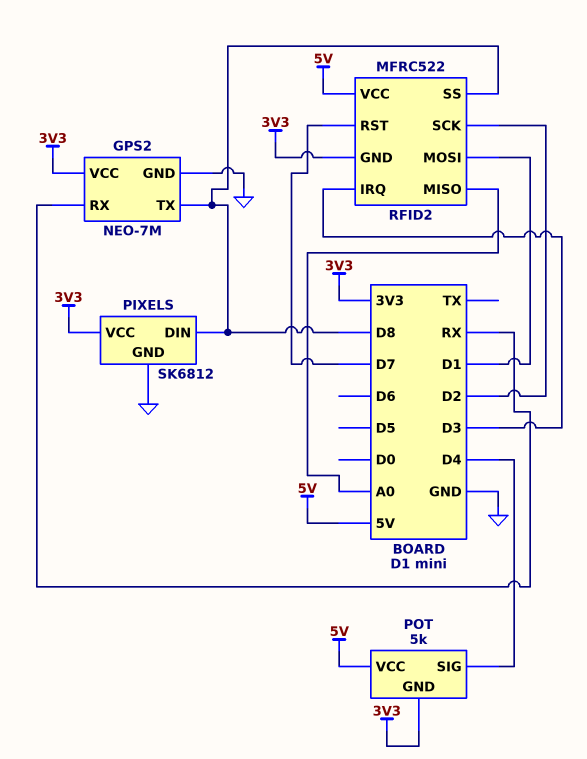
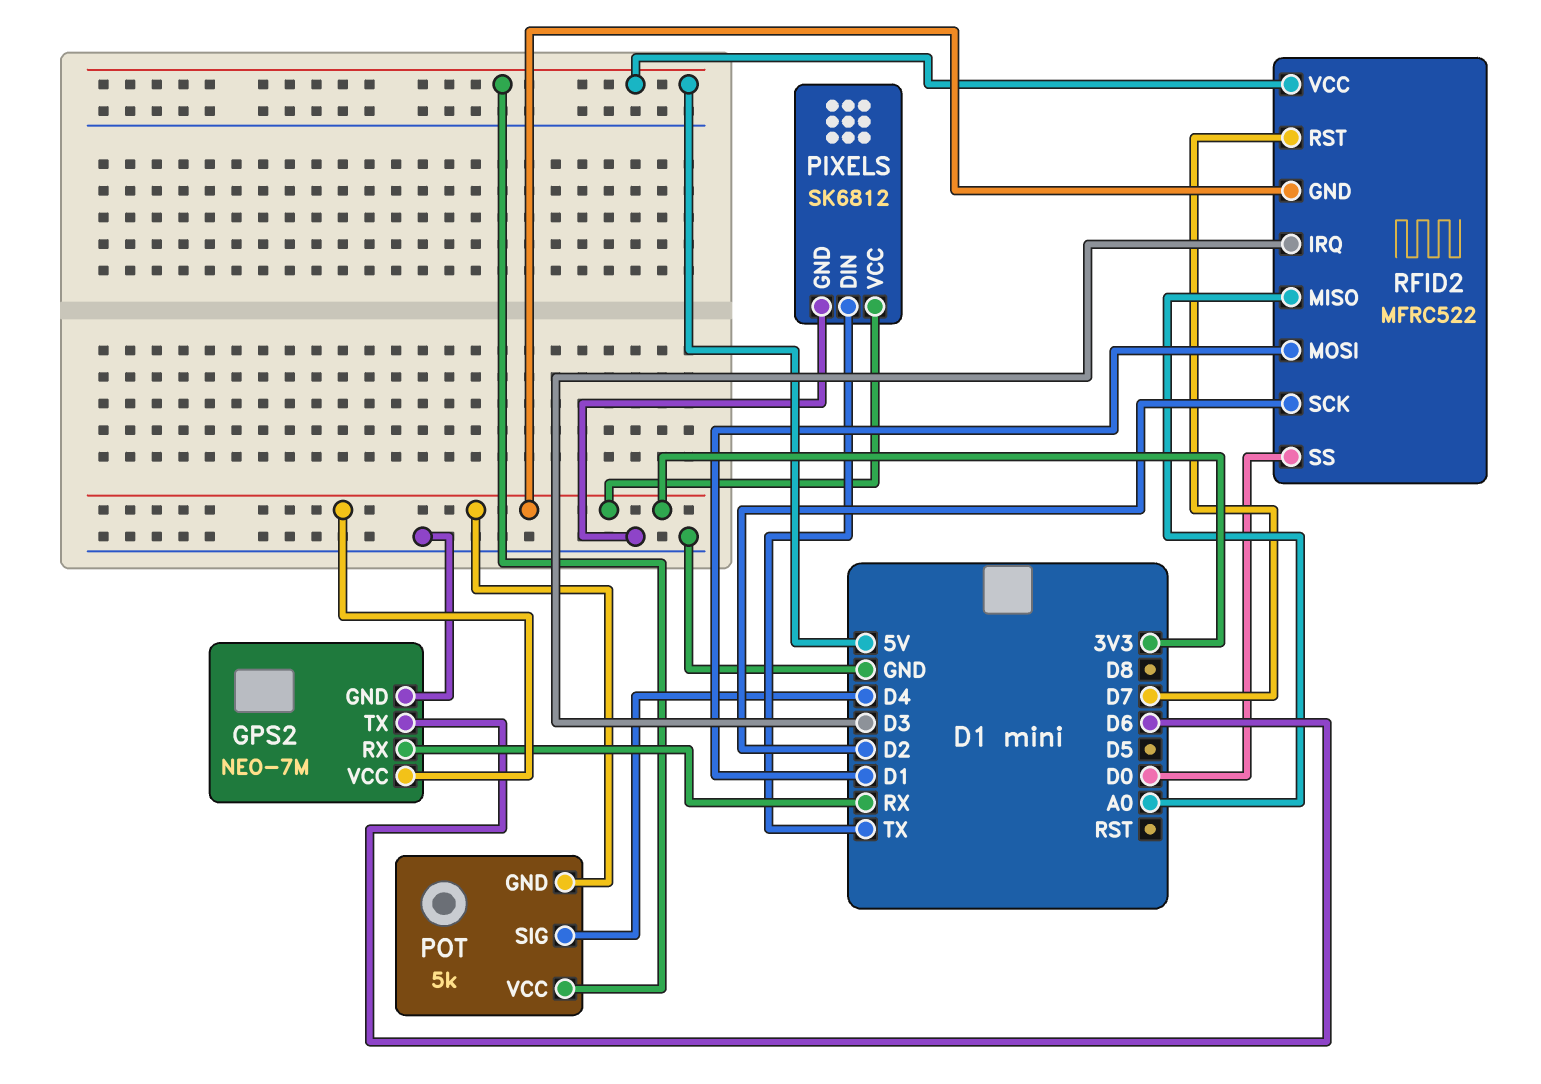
GPS2 pin TX: D8 -> D6
PIXELS pin DIN: D8 -> TX
RFID2 pin SS: D8 -> D0

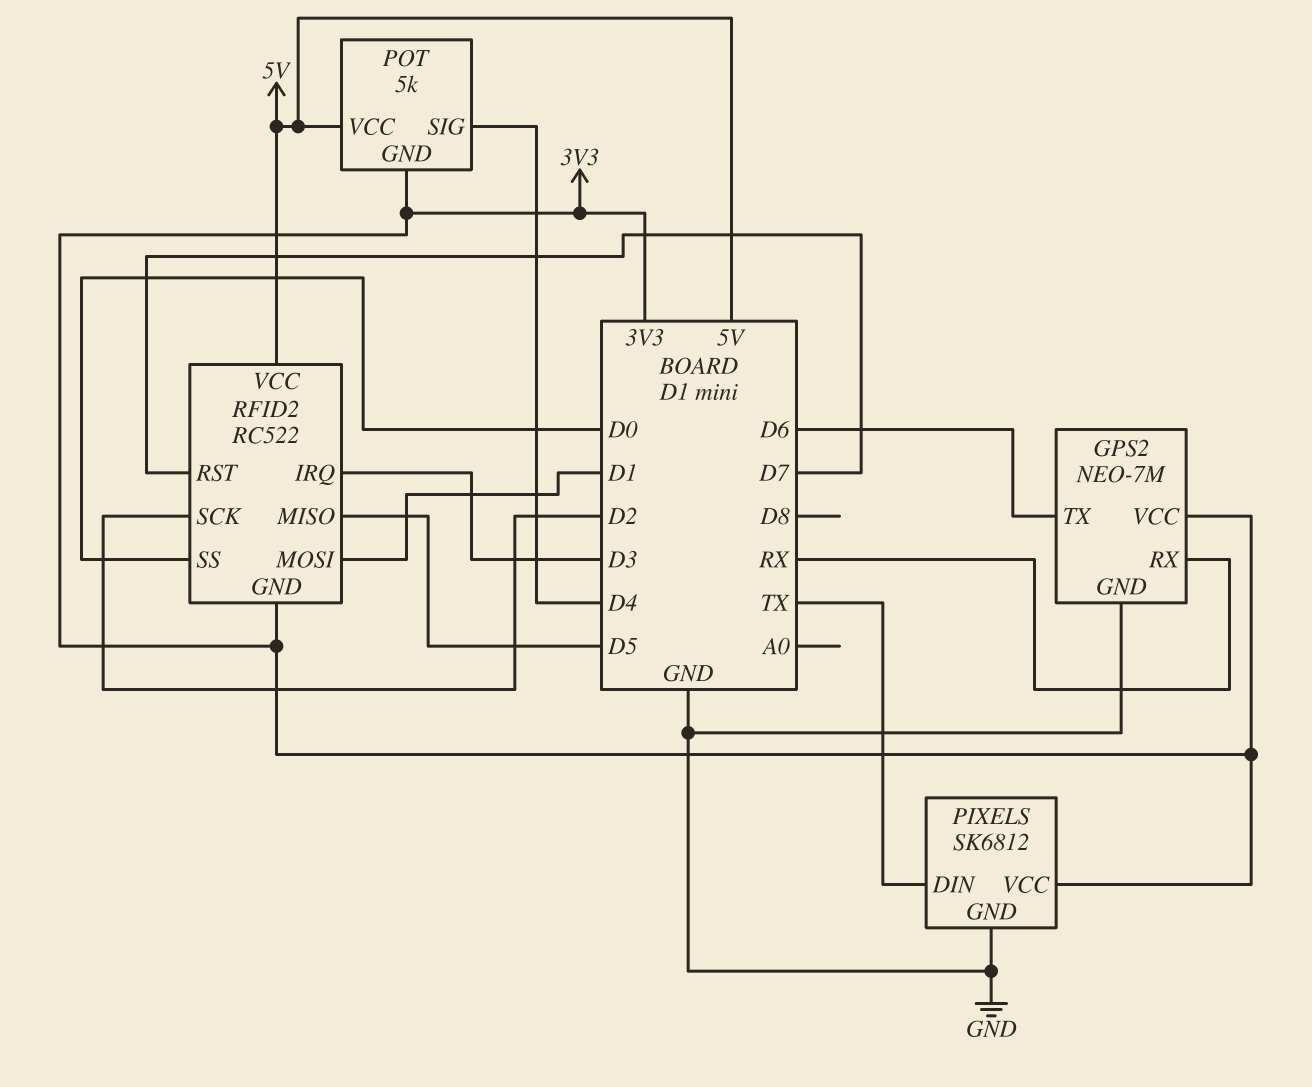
RFID2: MFRC522 -> RC522
RFID2 pin MISO: A0 -> D5

